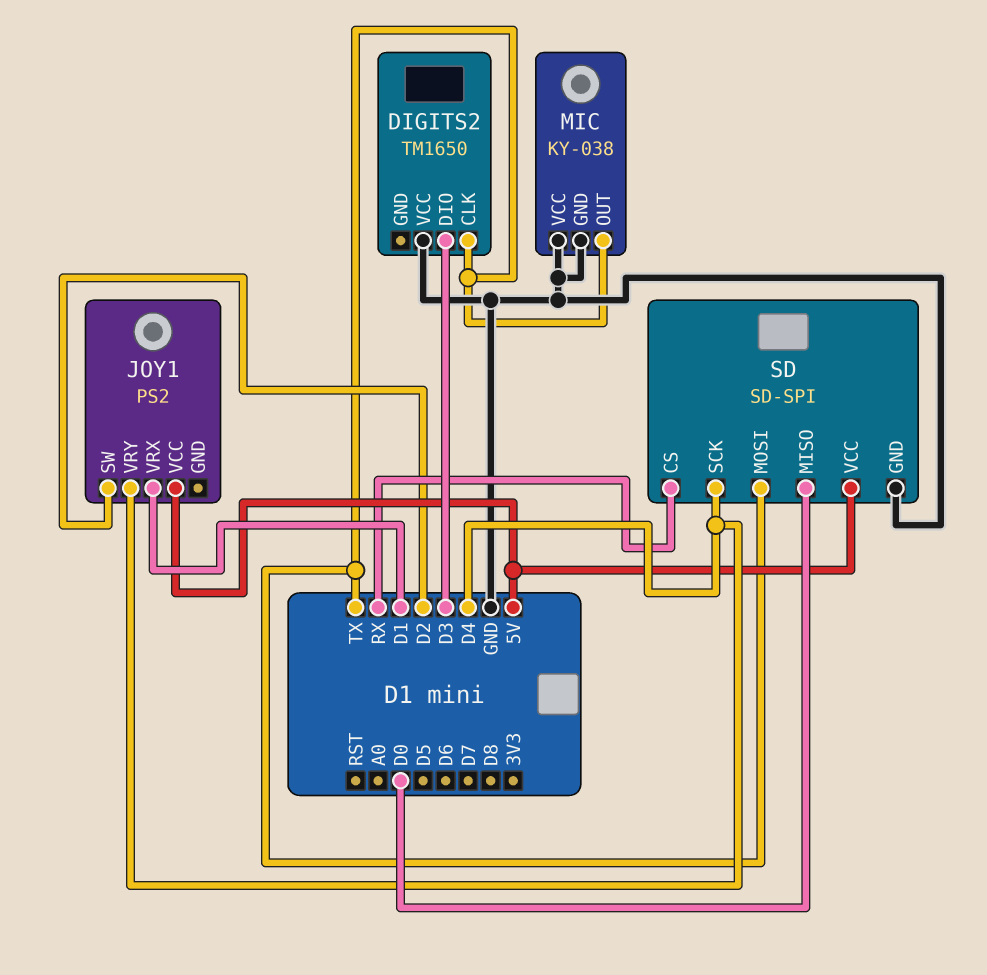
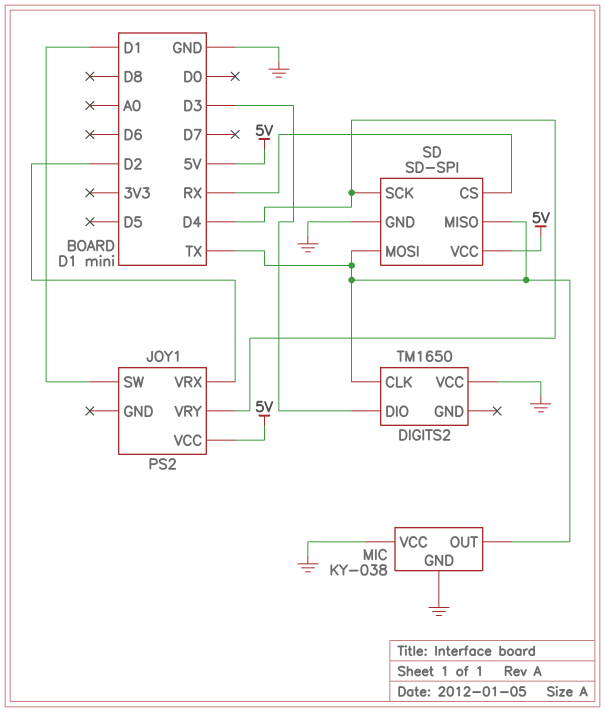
JOY1 pin SW: D2 -> D1
JOY1 pin VRX: D1 -> D2
SD pin MISO: D0 -> TX

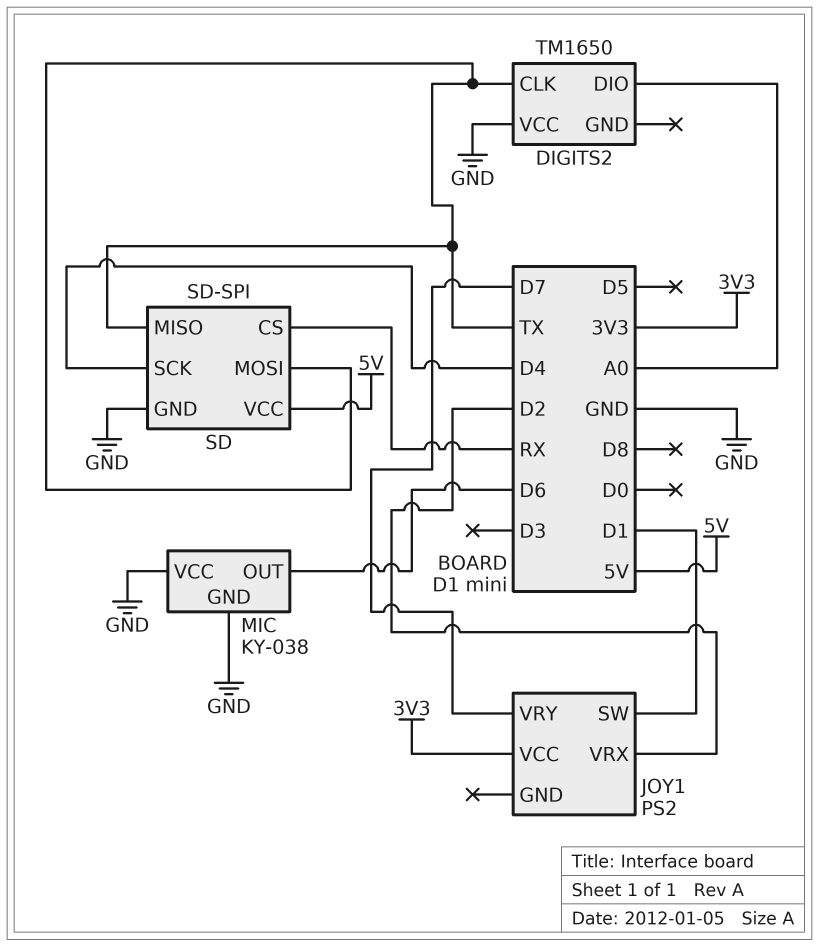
DIGITS2 pin DIO: D3 -> A0
JOY1 pin VCC: 5V -> 3V3
JOY1 pin VRY: D4 -> D7
MIC pin OUT: TX -> D6

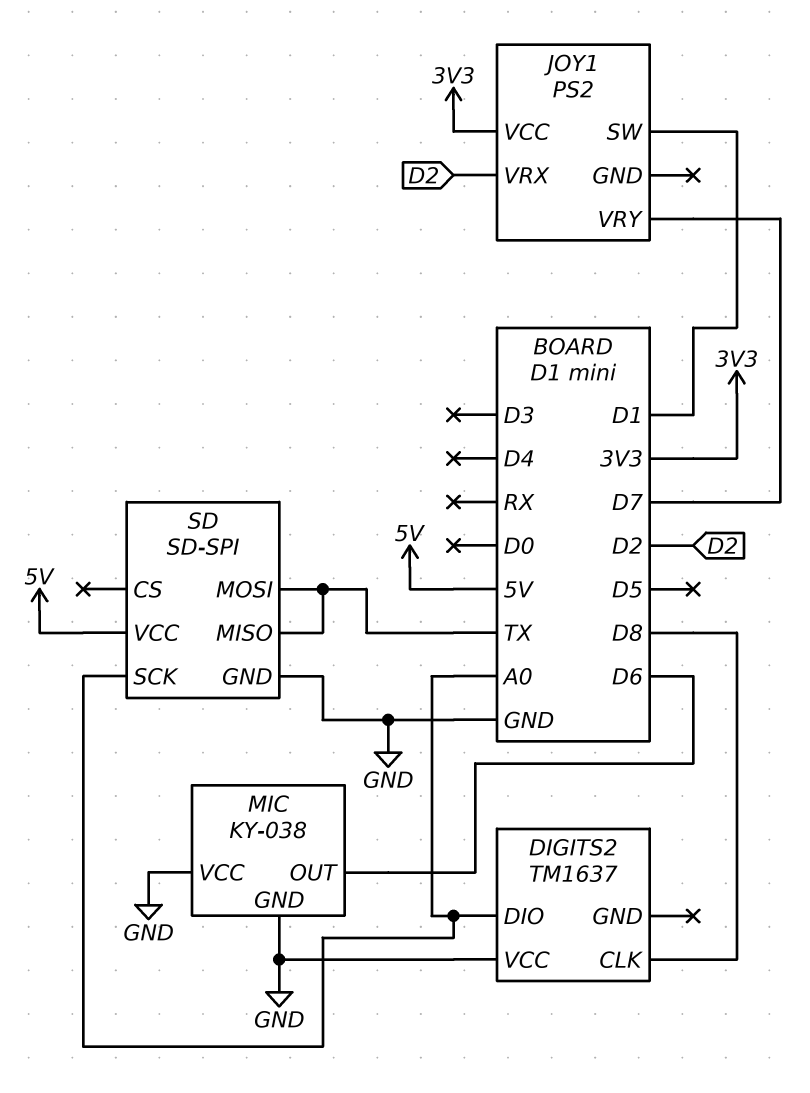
DIGITS2: TM1650 -> TM1637
DIGITS2 pin CLK: TX -> D8
SD pin CS: RX -> none
SD pin SCK: D4 -> A0

